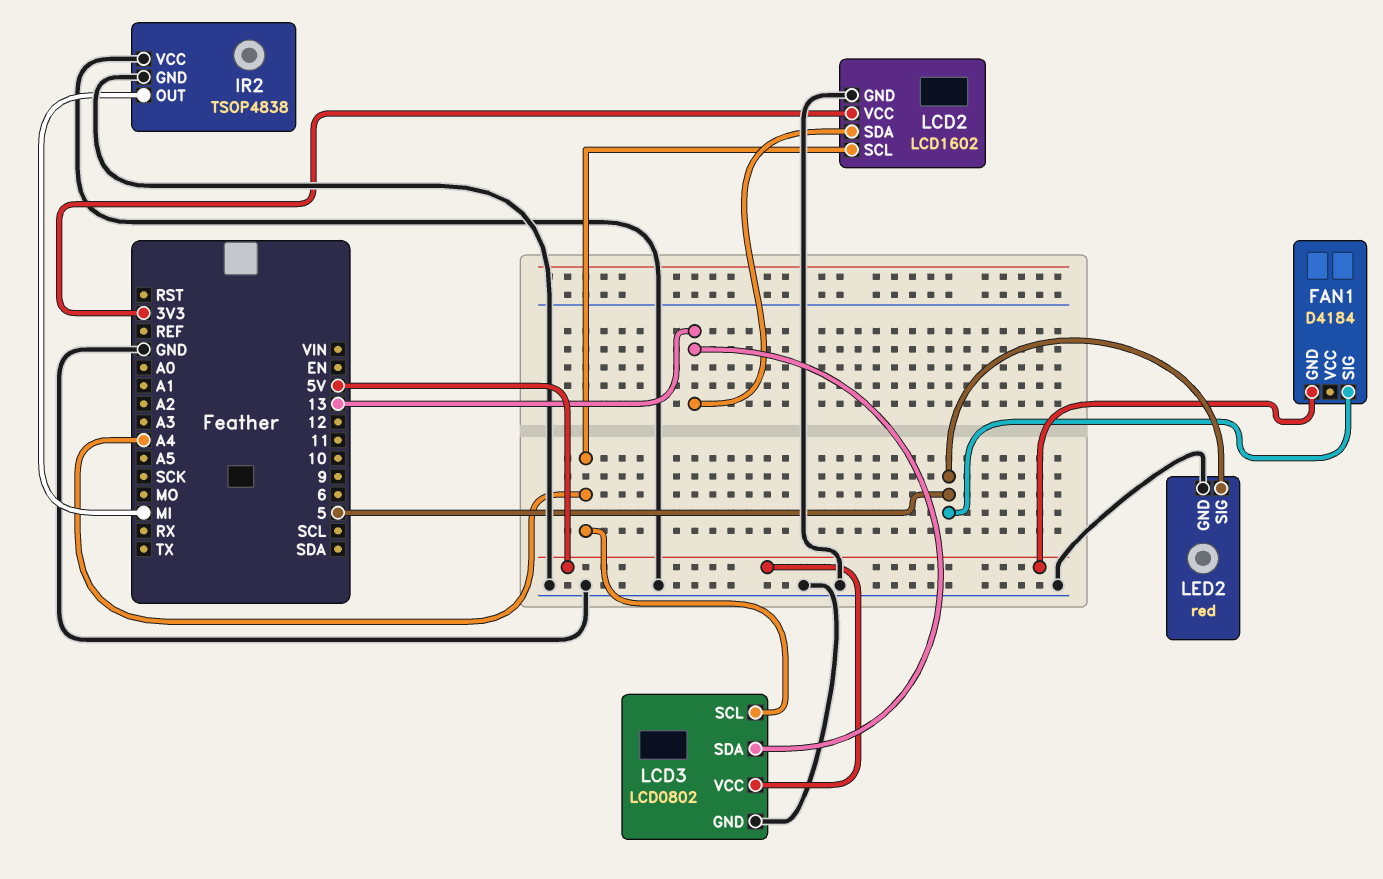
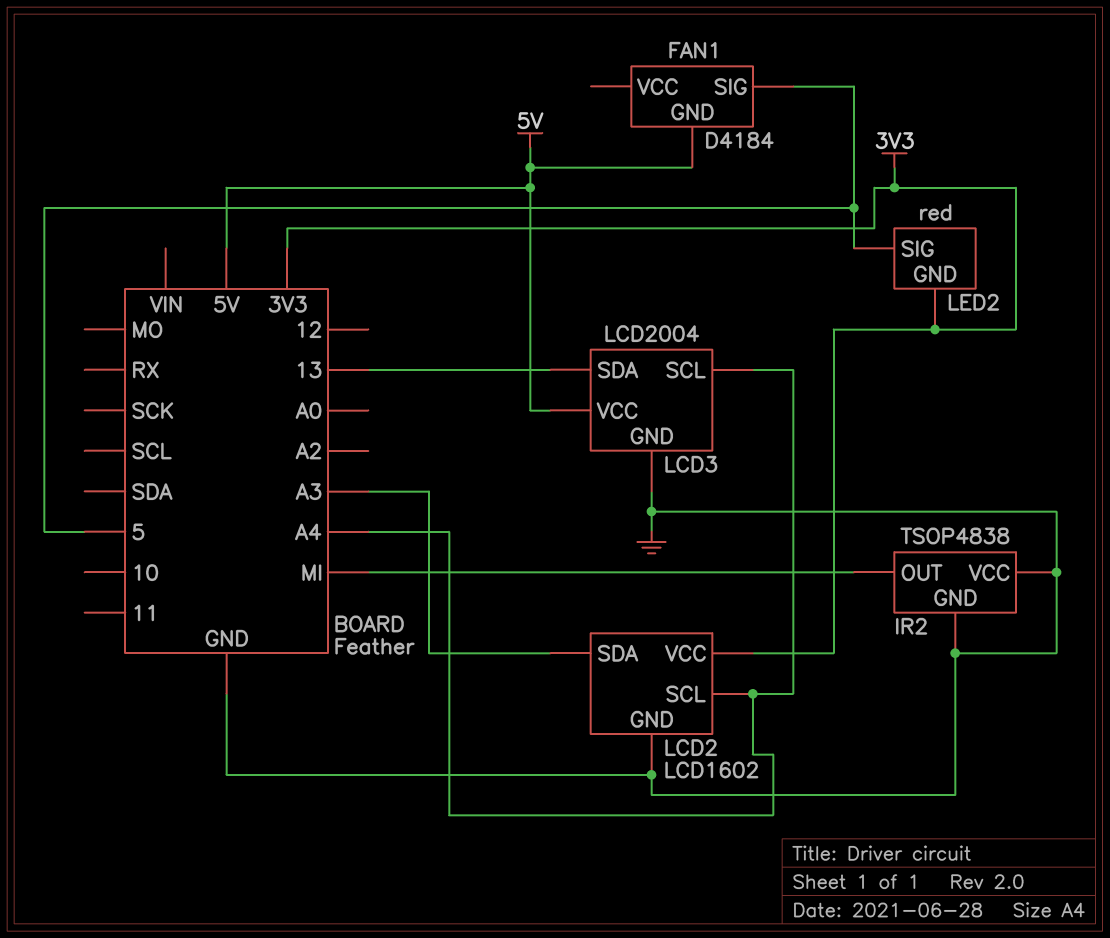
LCD2 pin SDA: 13 -> A3
LCD3: LCD0802 -> LCD2004
LED2 pin GND: GND -> 3V3

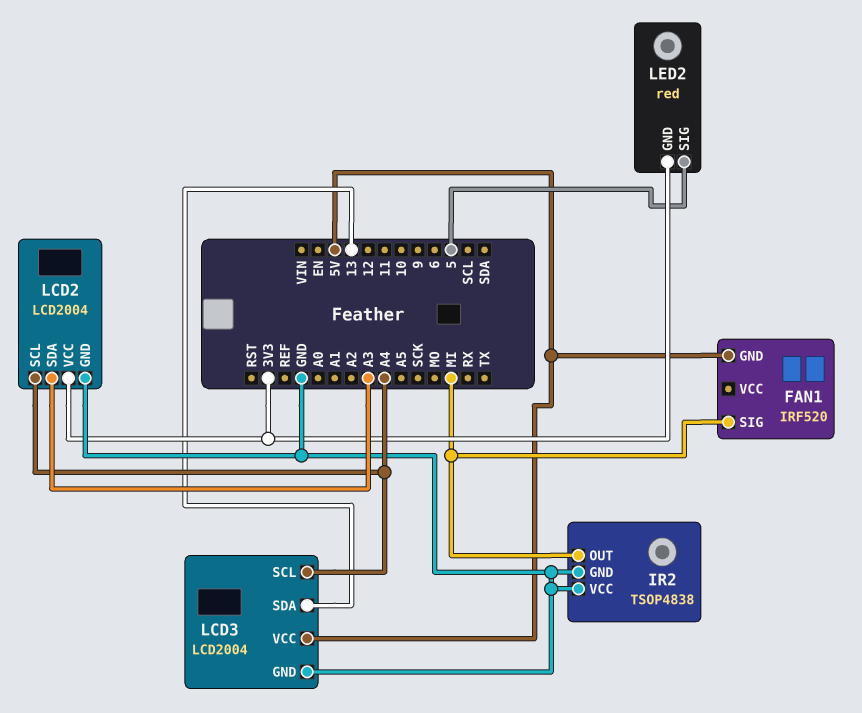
FAN1: D4184 -> IRF520
FAN1 pin SIG: 5 -> MI
LCD2: LCD1602 -> LCD2004

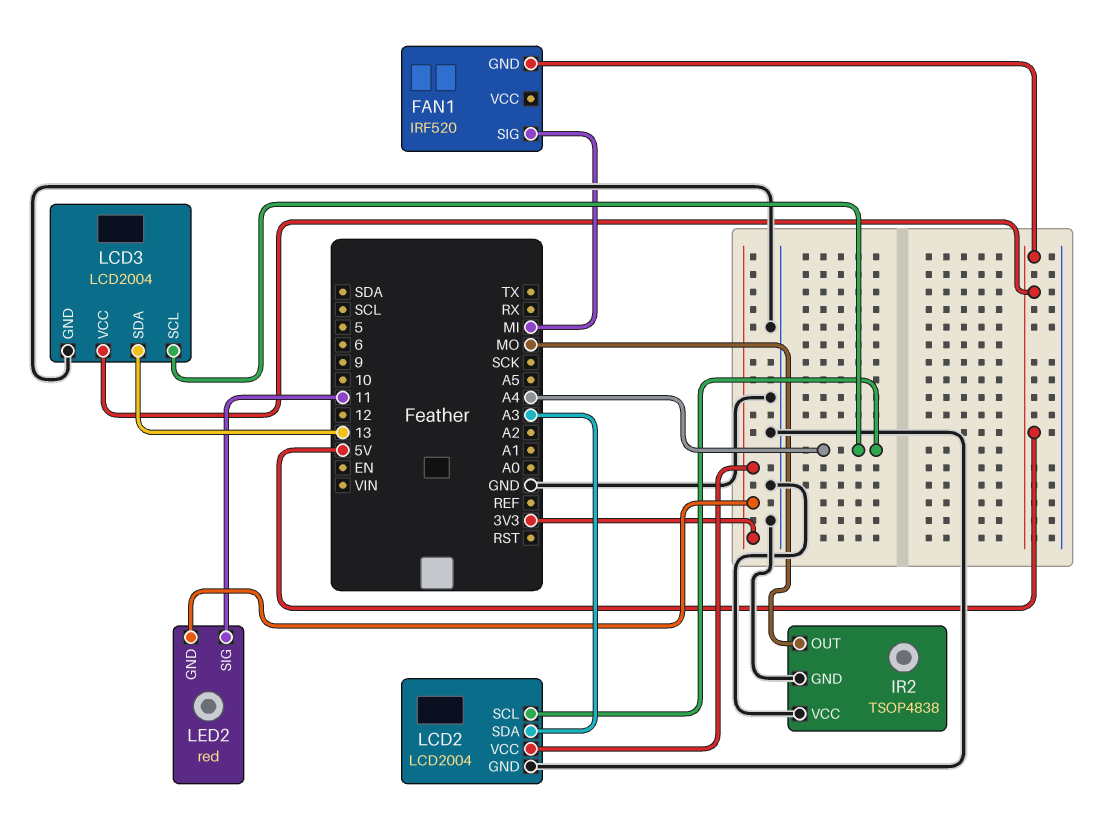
IR2 pin OUT: MI -> MO
LED2 pin SIG: 5 -> 11

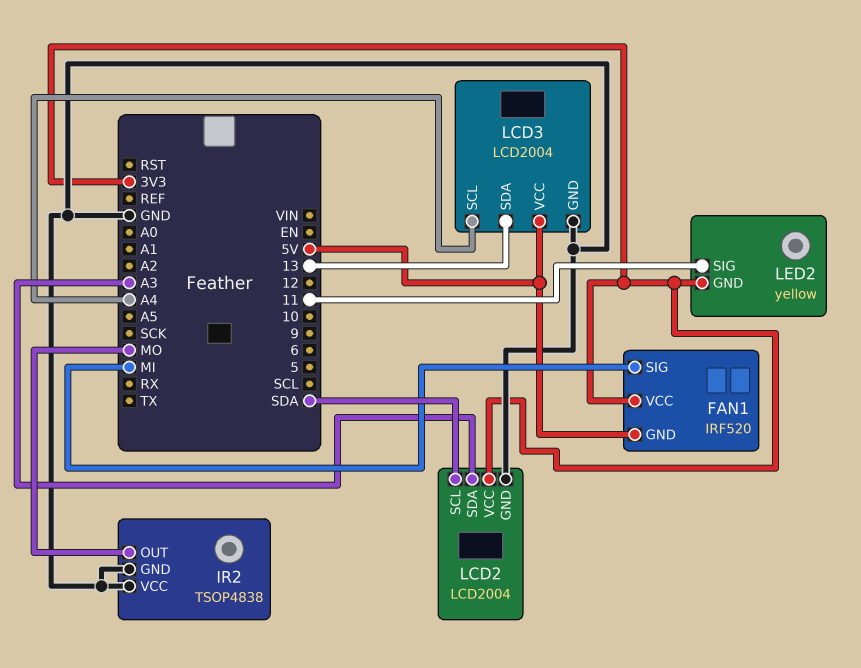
FAN1 pin VCC: none -> 3V3
LCD2 pin SCL: A4 -> SDA
LED2: red -> yellow

